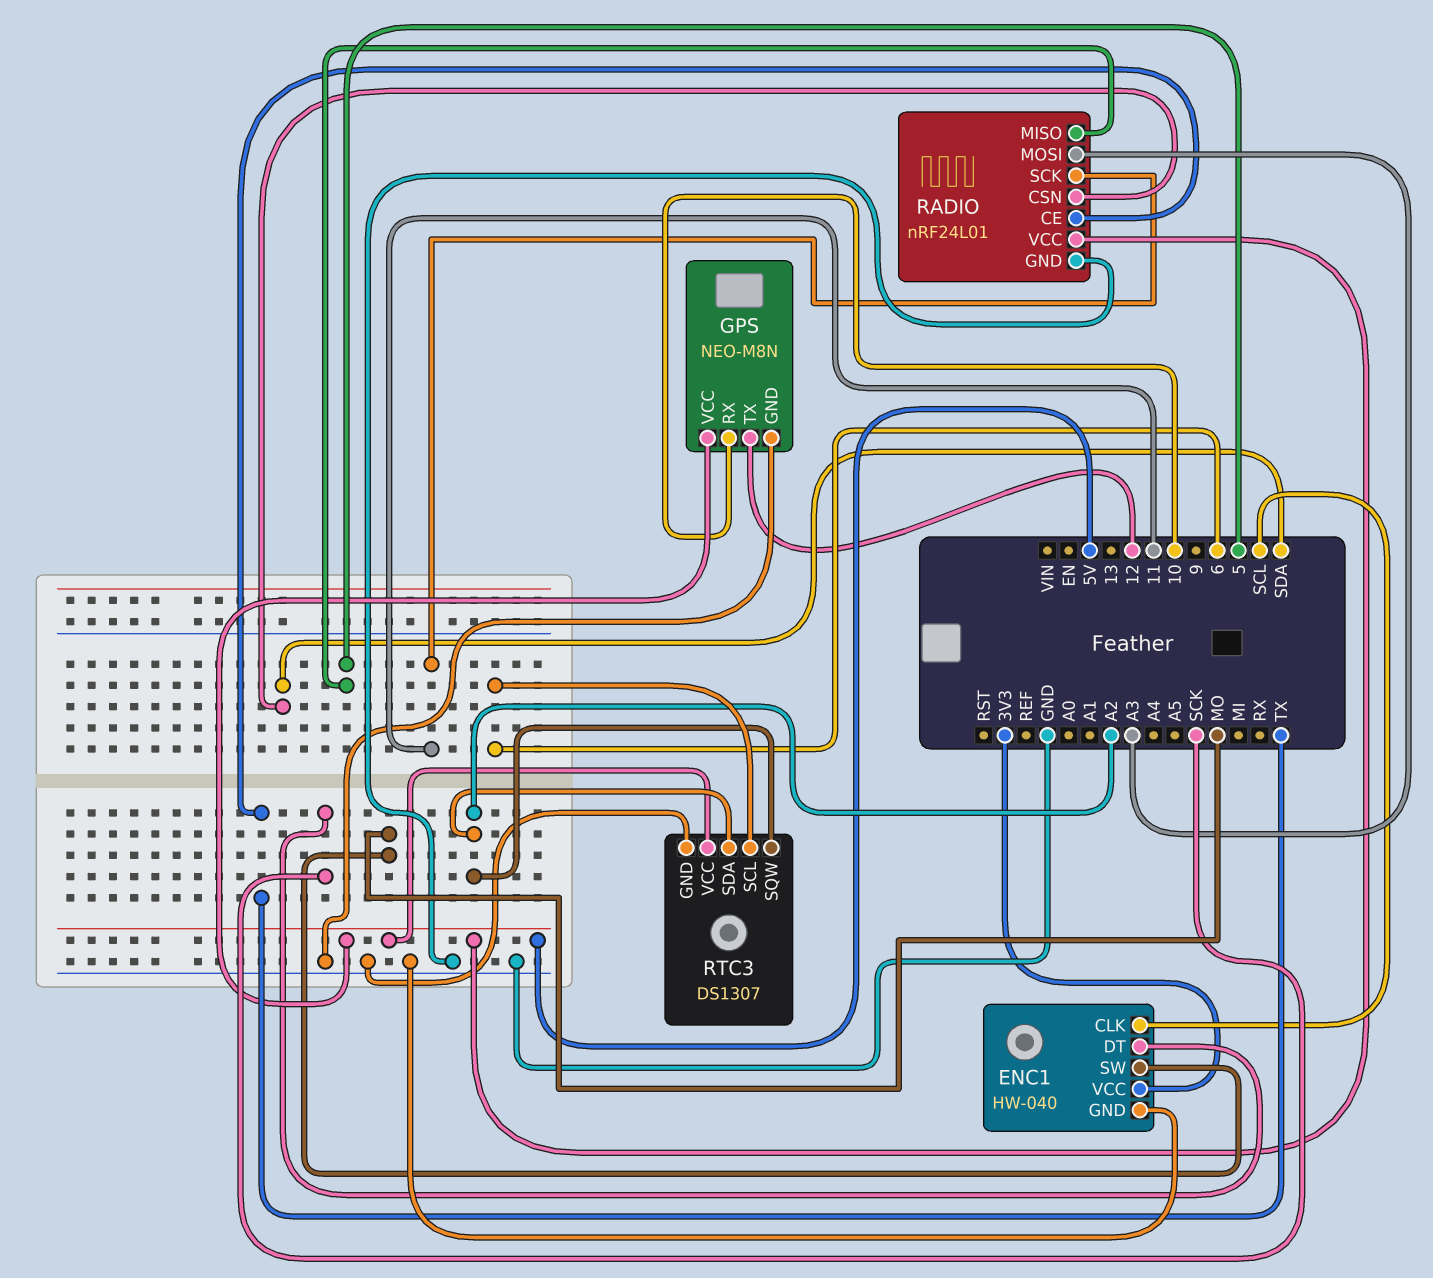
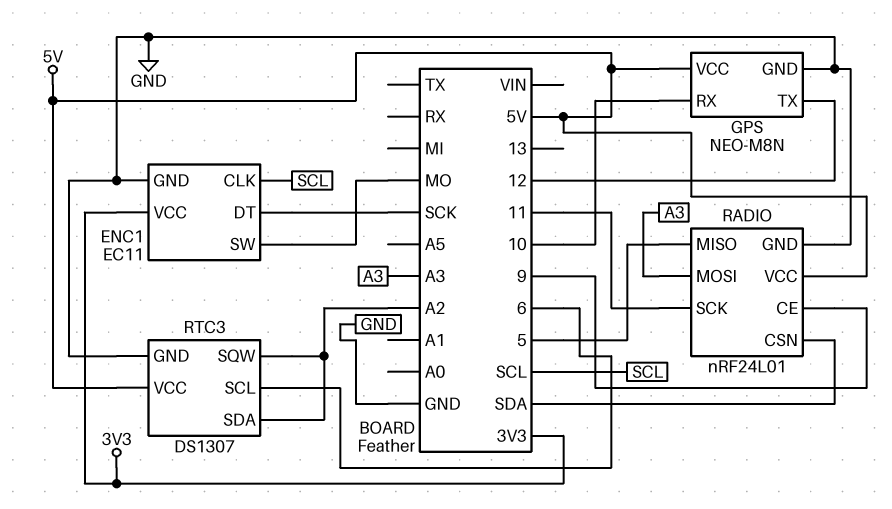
ENC1: HW-040 -> EC11
RADIO pin CE: TX -> 9

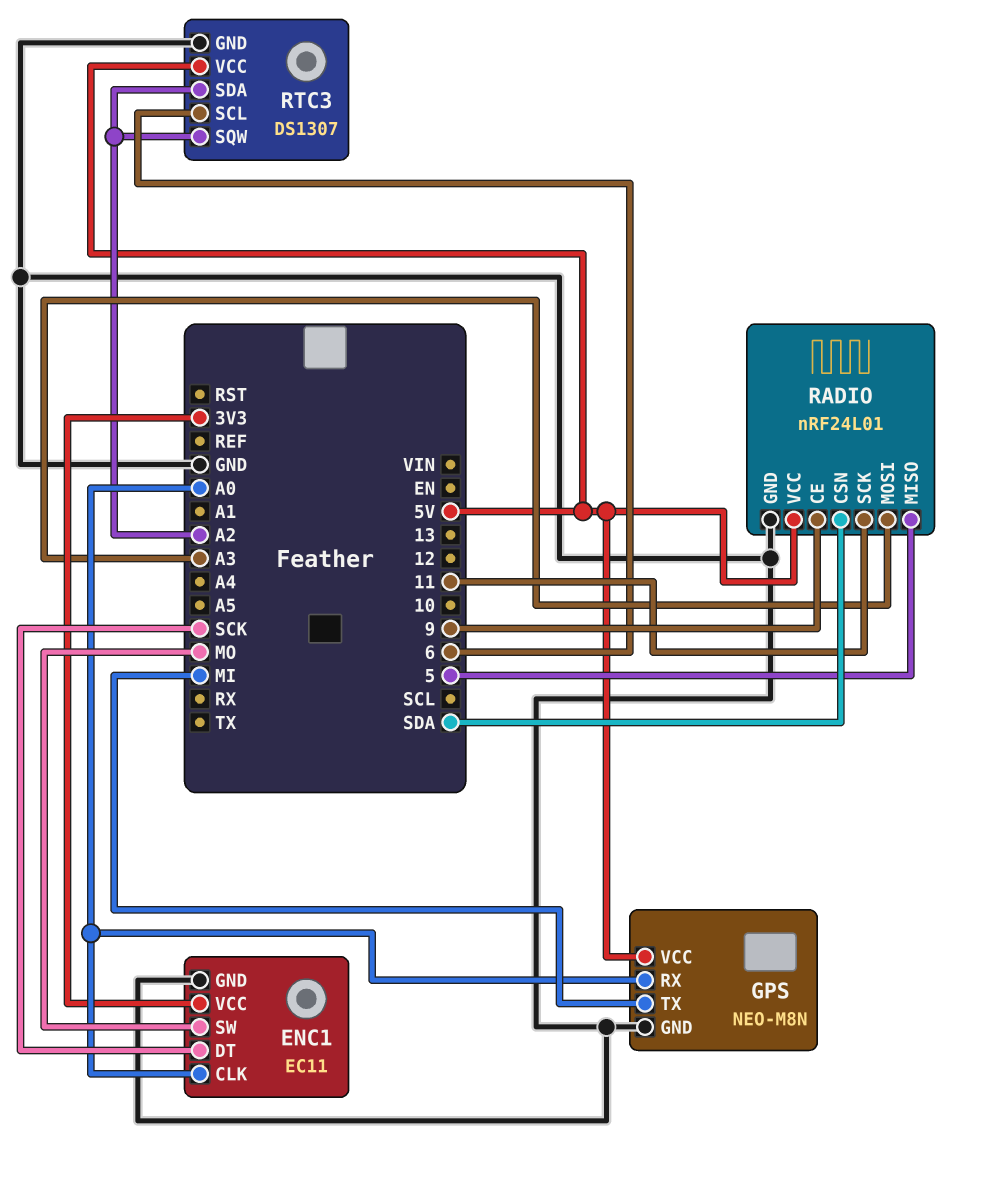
ENC1 pin CLK: SCL -> A0
GPS pin RX: 10 -> A0
GPS pin TX: 12 -> MI

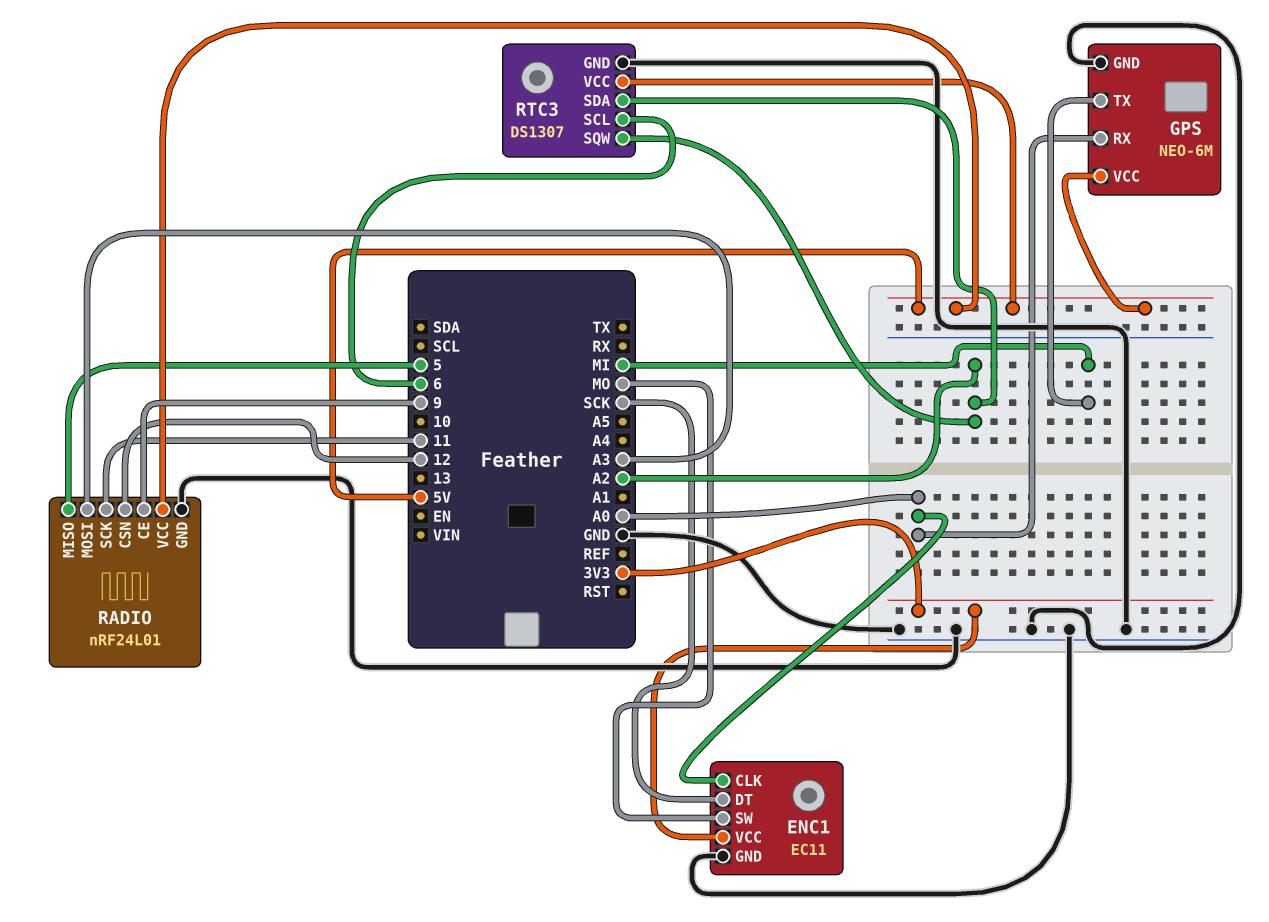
GPS: NEO-M8N -> NEO-6M
RADIO pin CSN: SDA -> 12

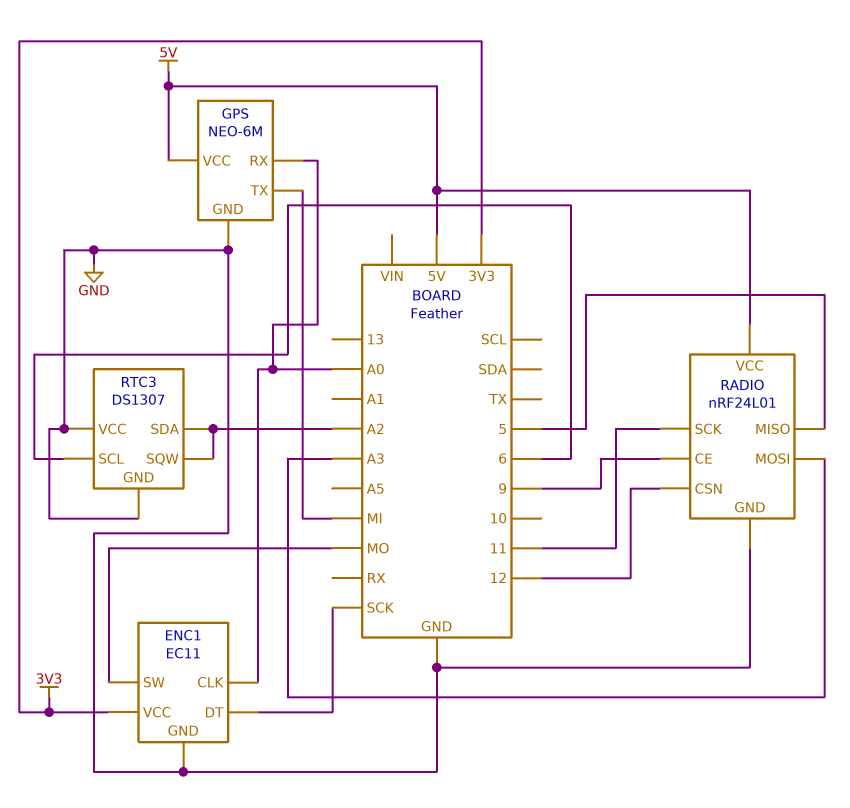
RTC3 pin VCC: 5V -> GND

